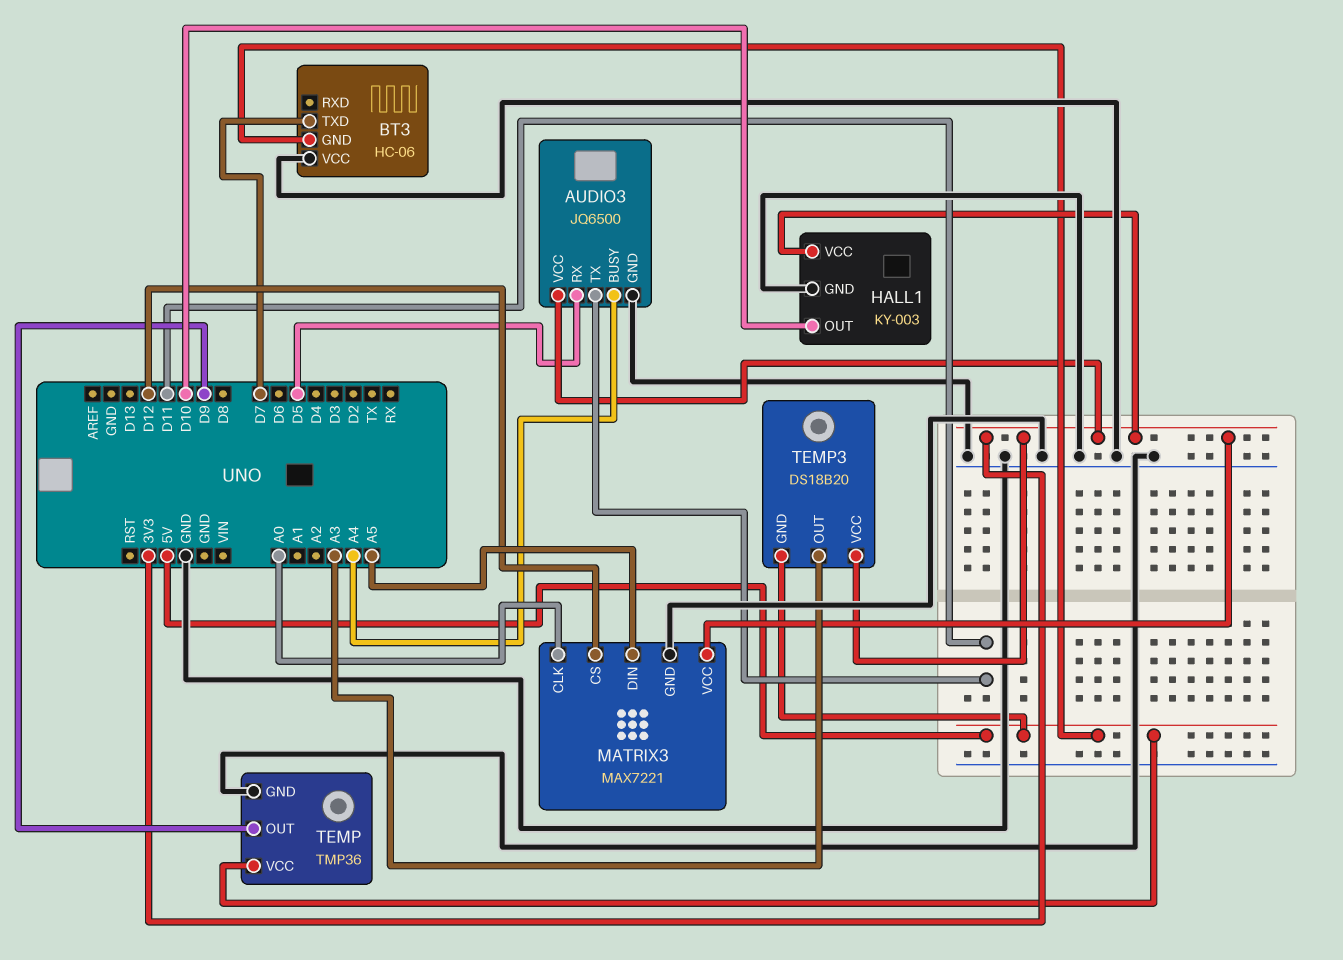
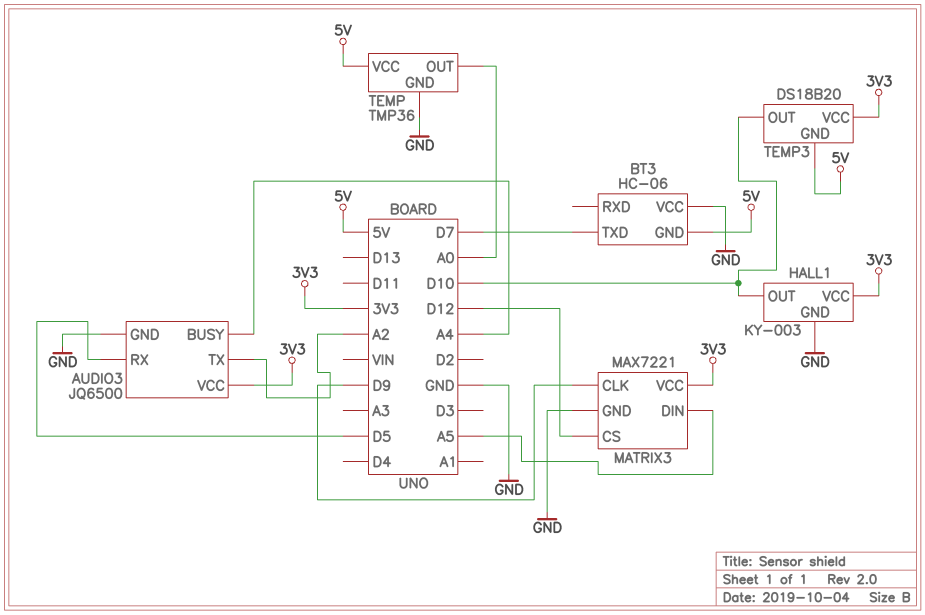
AUDIO3 pin TX: D11 -> A2
MATRIX3 pin CLK: A0 -> D9
TEMP pin OUT: D9 -> A0
TEMP3 pin OUT: A3 -> D10

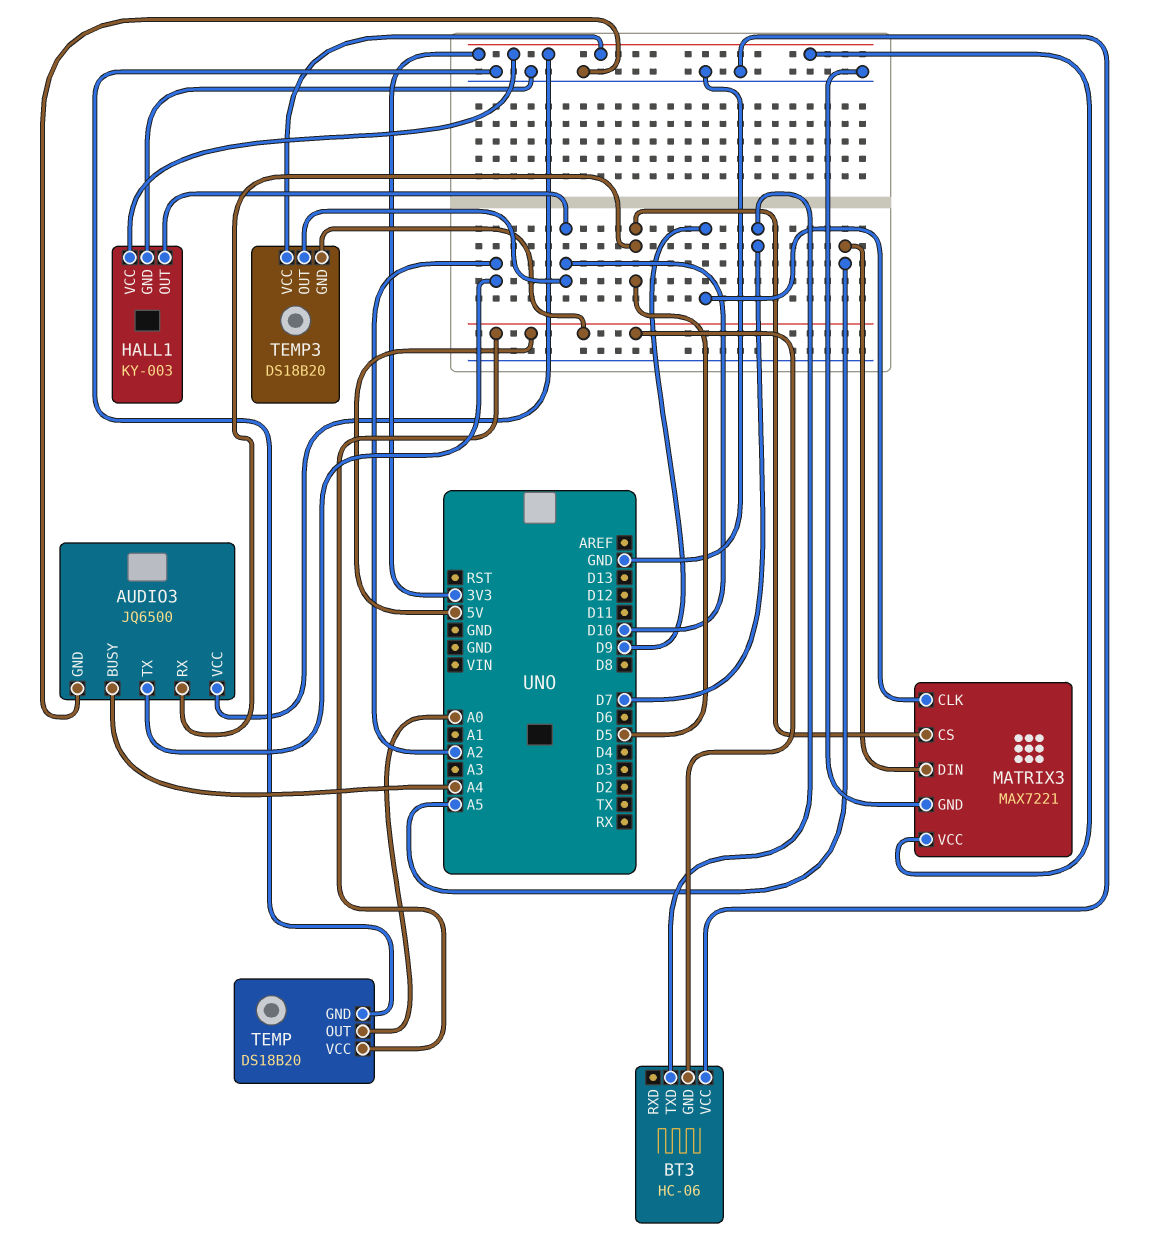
MATRIX3 pin CS: D12 -> D5
TEMP: TMP36 -> DS18B20

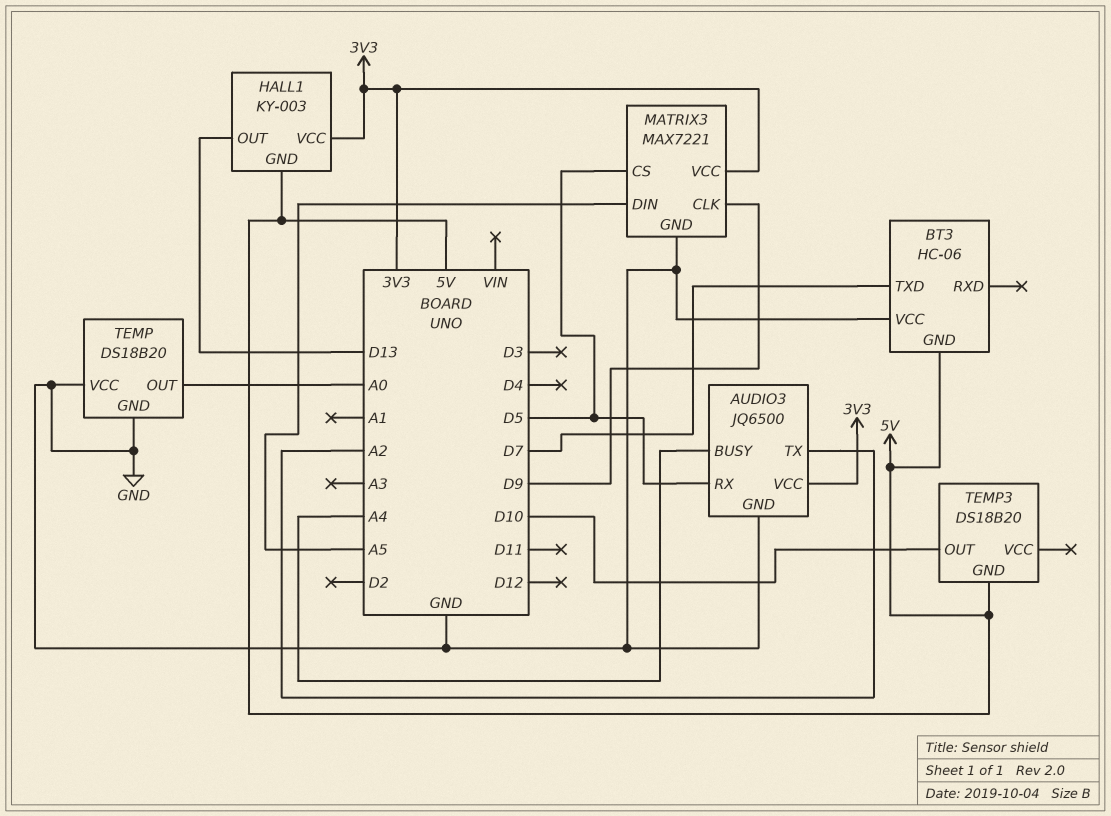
HALL1 pin GND: GND -> 5V
HALL1 pin OUT: D10 -> D13
TEMP pin VCC: 5V -> GND
TEMP3 pin VCC: 3V3 -> none

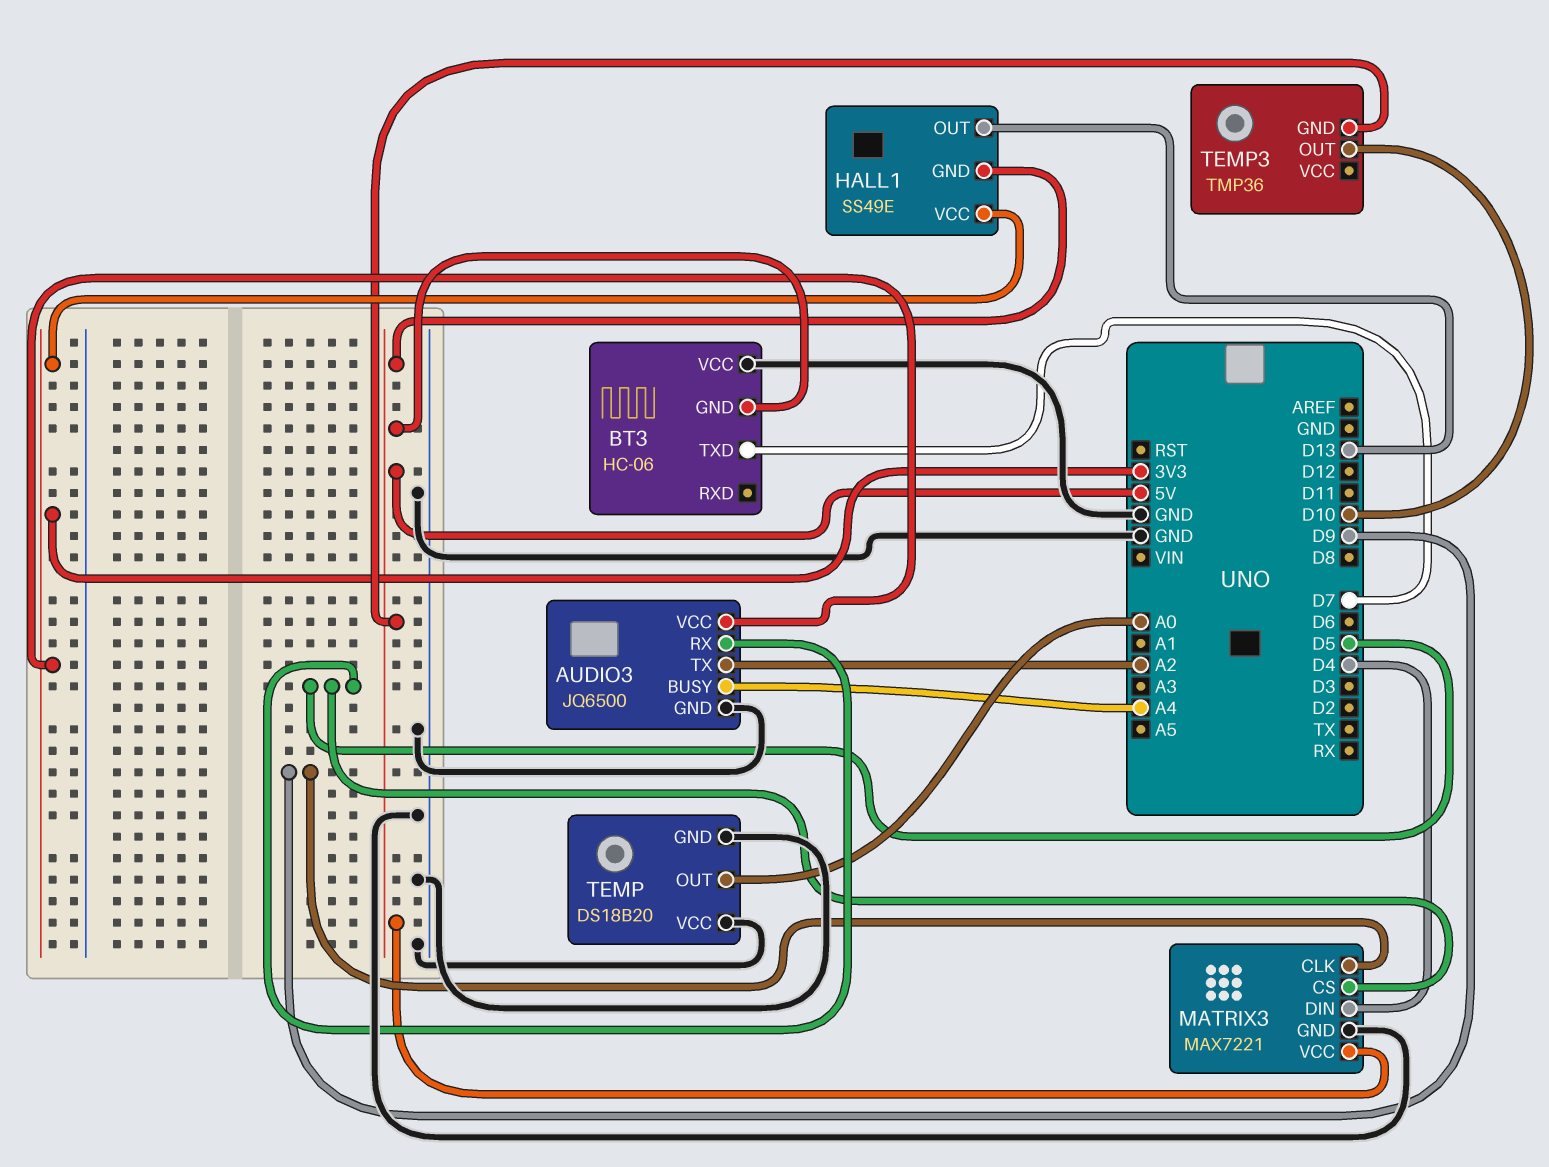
HALL1: KY-003 -> SS49E
MATRIX3 pin DIN: A5 -> D4
MATRIX3 pin VCC: 3V3 -> 5V
TEMP3: DS18B20 -> TMP36

